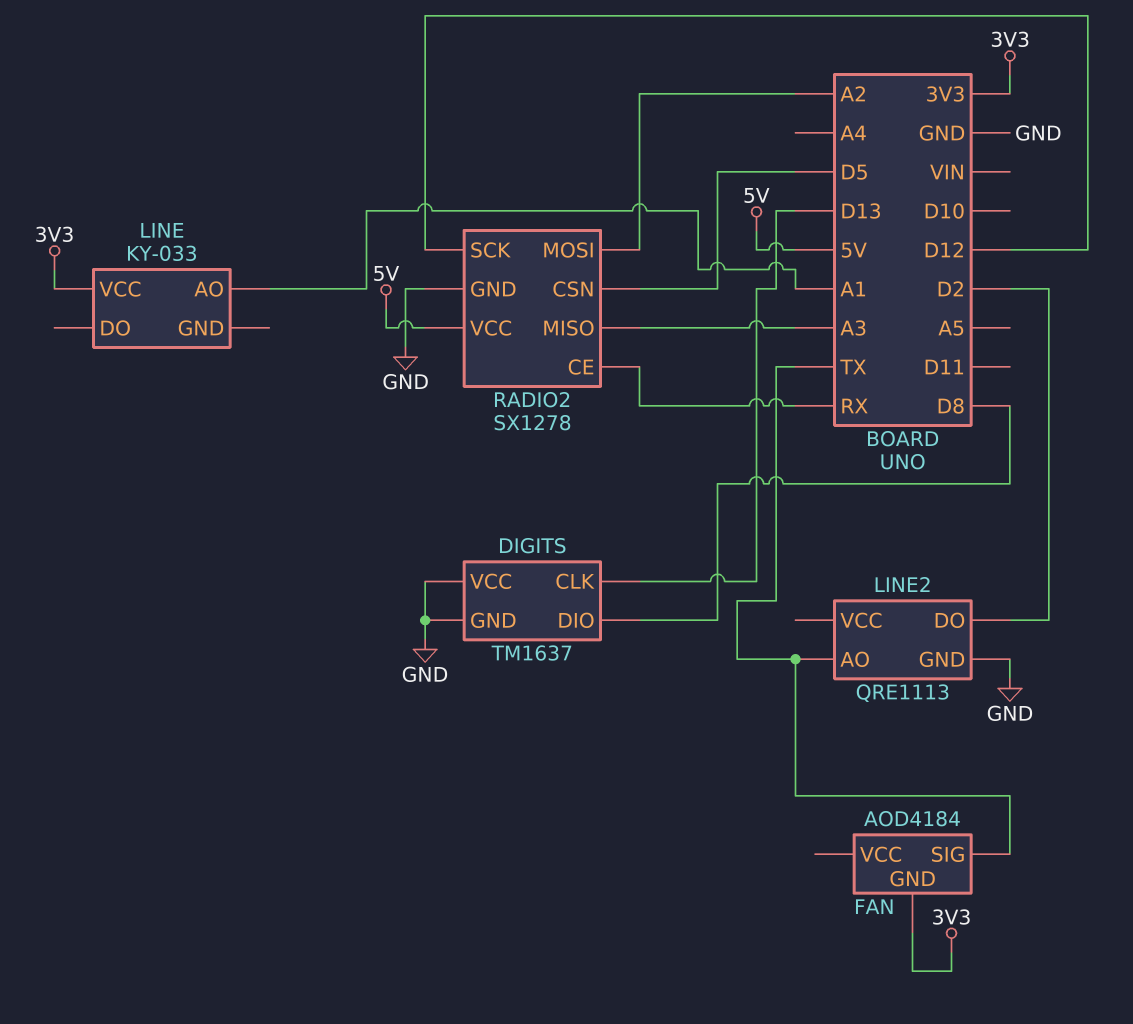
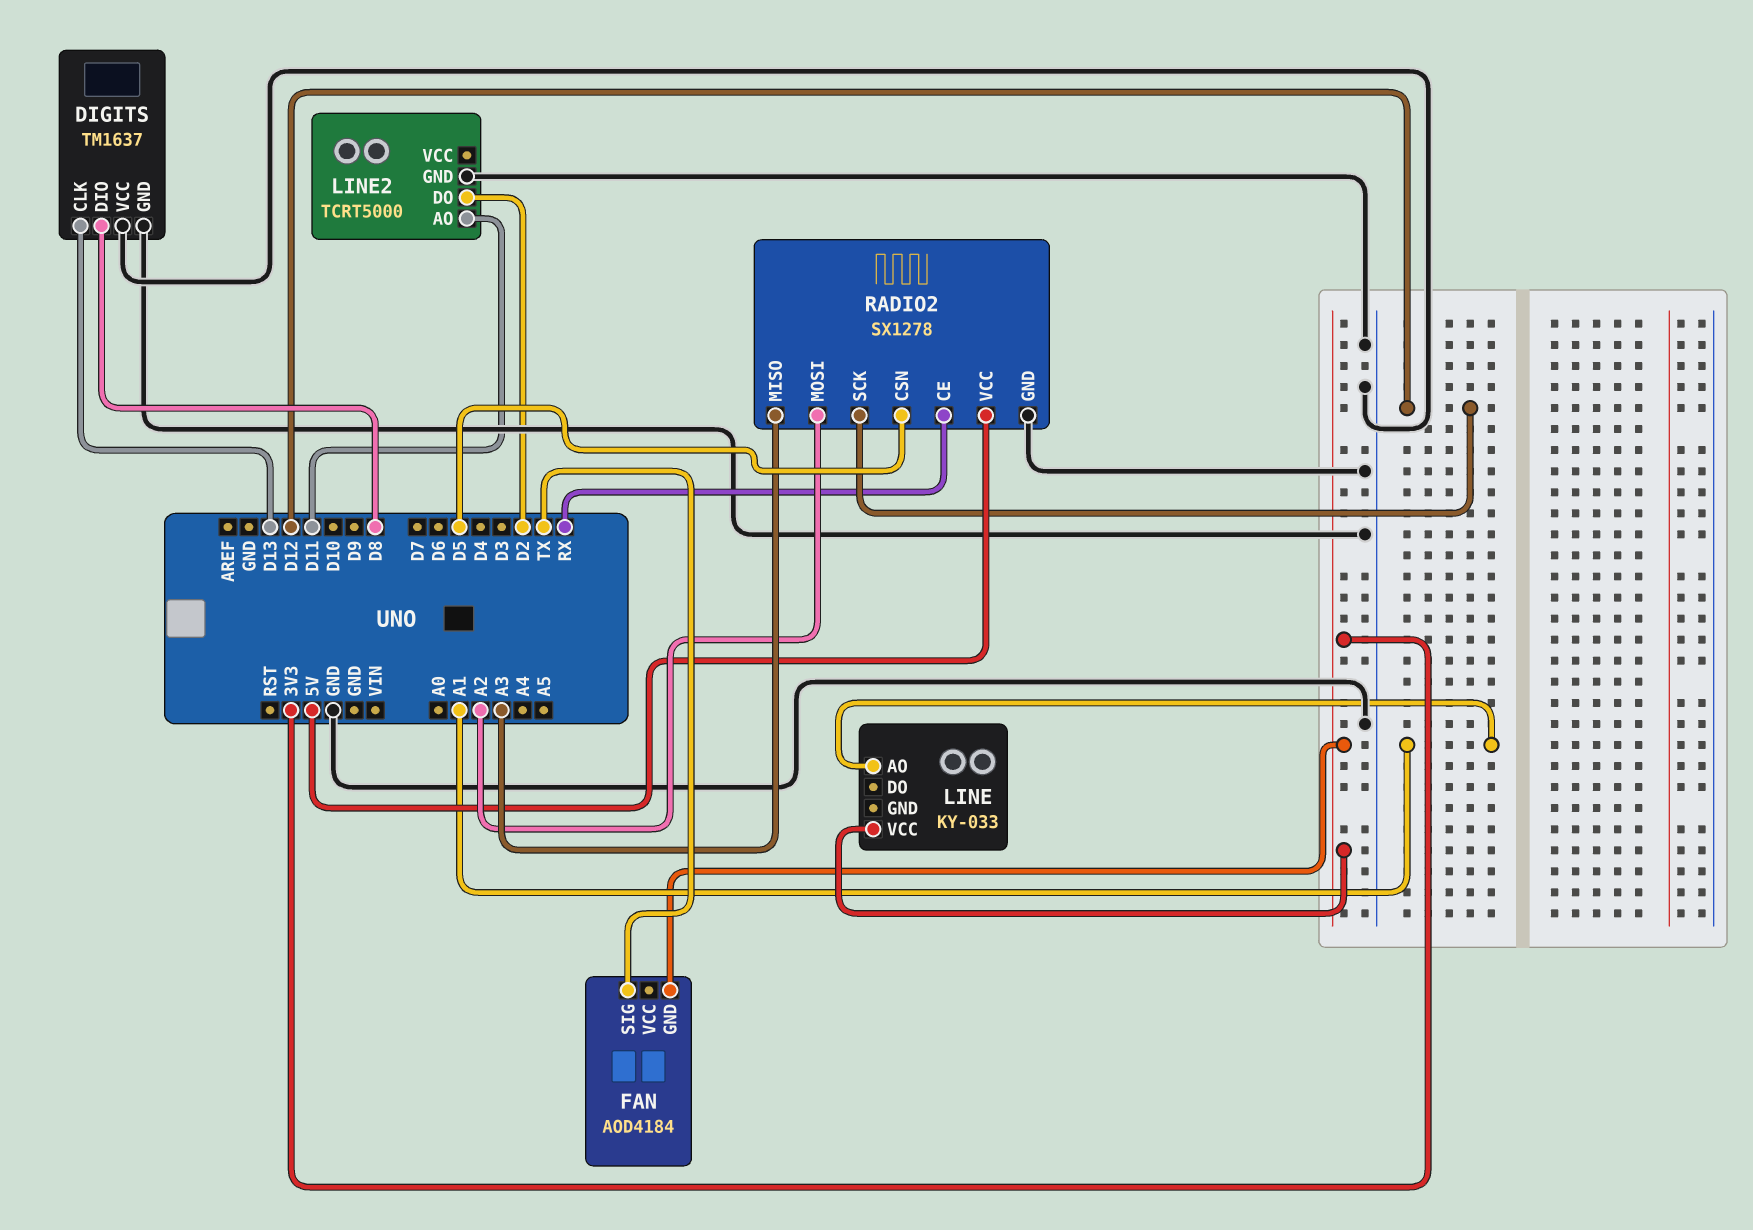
LINE2: QRE1113 -> TCRT5000
LINE2 pin AO: TX -> D11

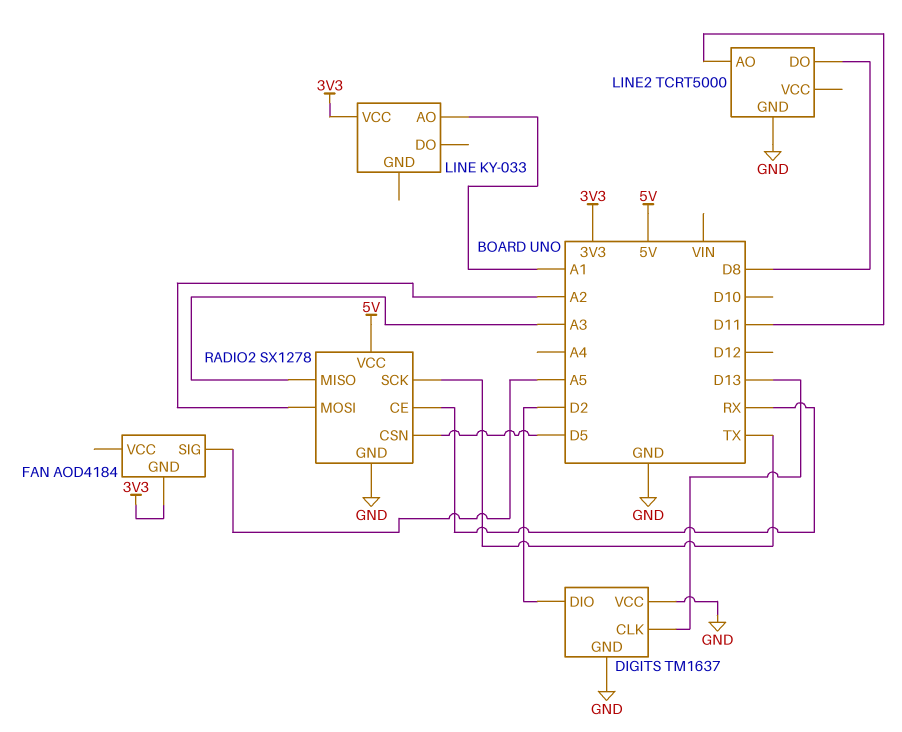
DIGITS pin DIO: D8 -> D2
FAN pin SIG: TX -> A5
LINE2 pin DO: D2 -> D8
RADIO2 pin SCK: D12 -> TX

